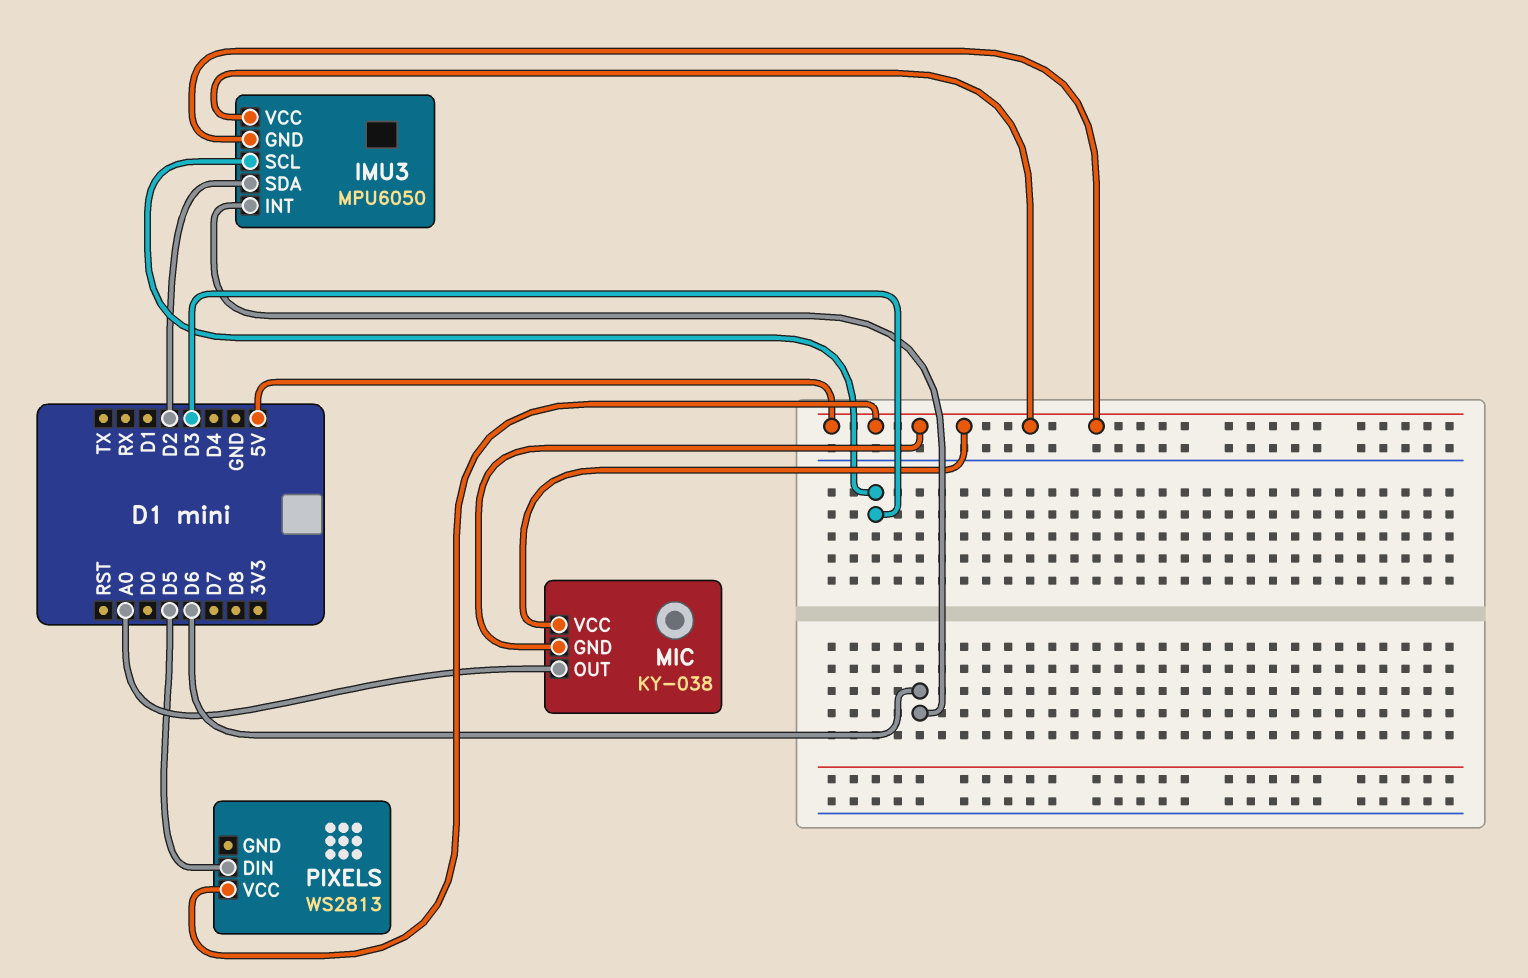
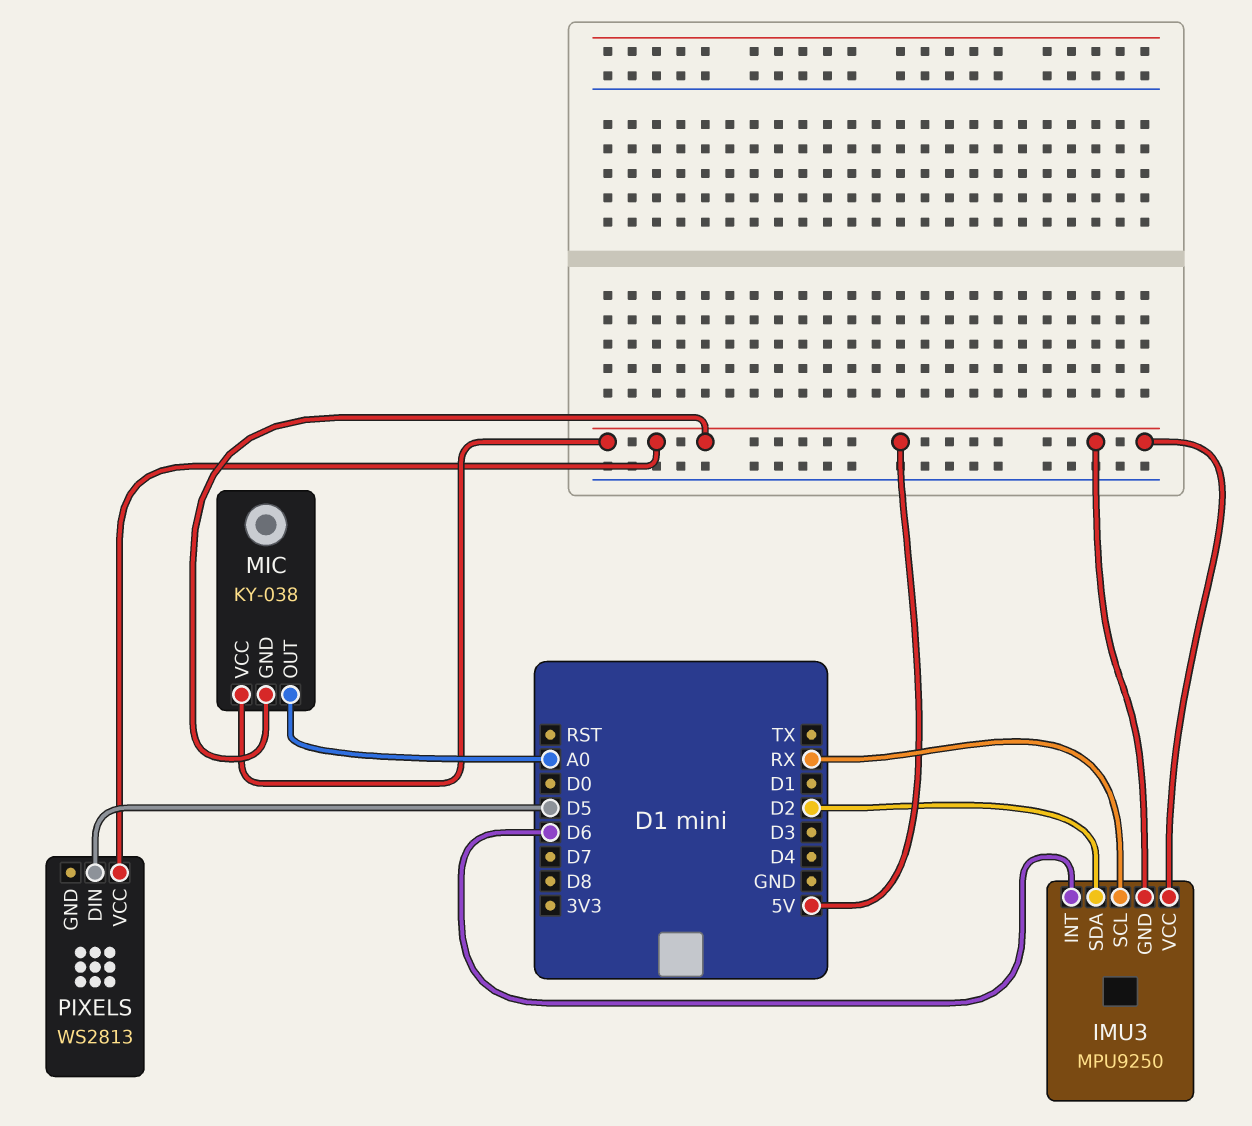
IMU3: MPU6050 -> MPU9250
IMU3 pin SCL: D3 -> RX

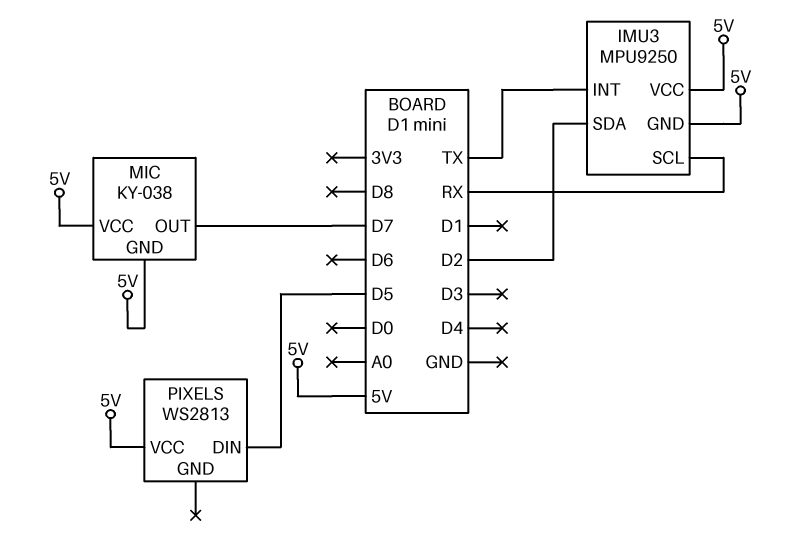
IMU3 pin INT: D6 -> TX
MIC pin OUT: A0 -> D7

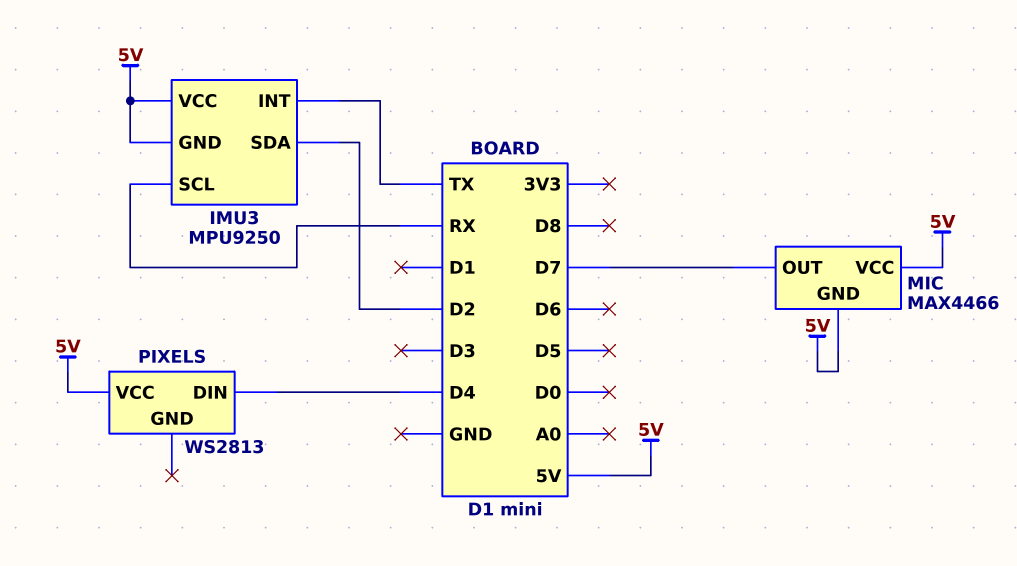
MIC: KY-038 -> MAX4466
PIXELS pin DIN: D5 -> D4

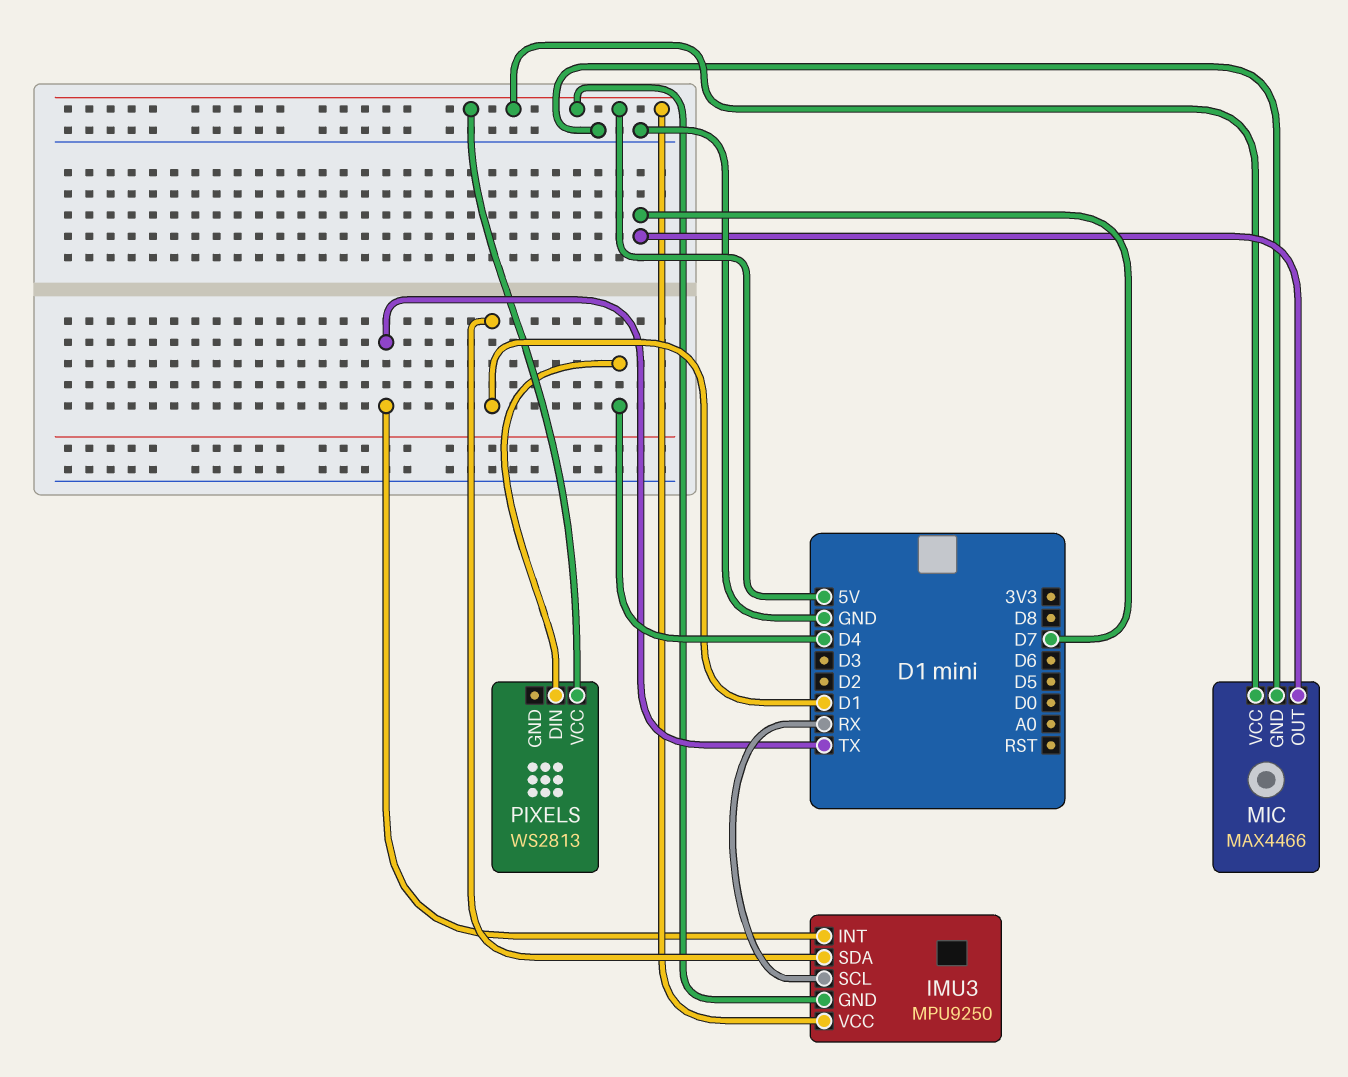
IMU3 pin SDA: D2 -> D1
MIC pin GND: 5V -> GND

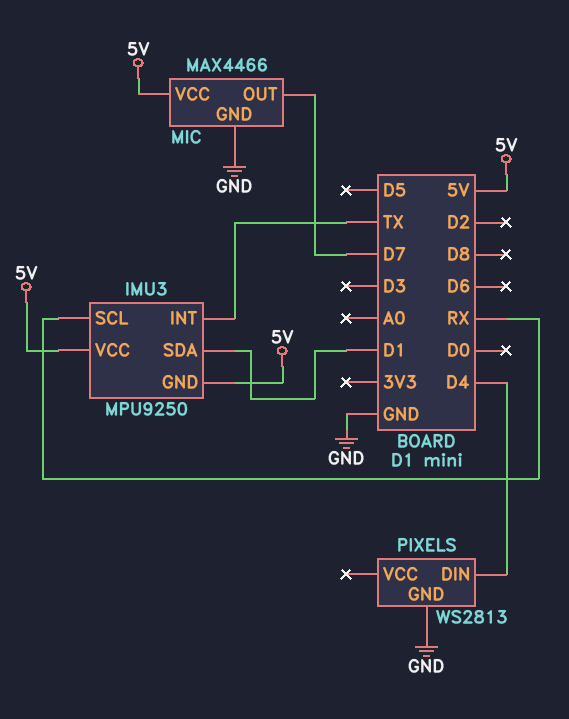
PIXELS pin GND: none -> GND
PIXELS pin VCC: 5V -> none

